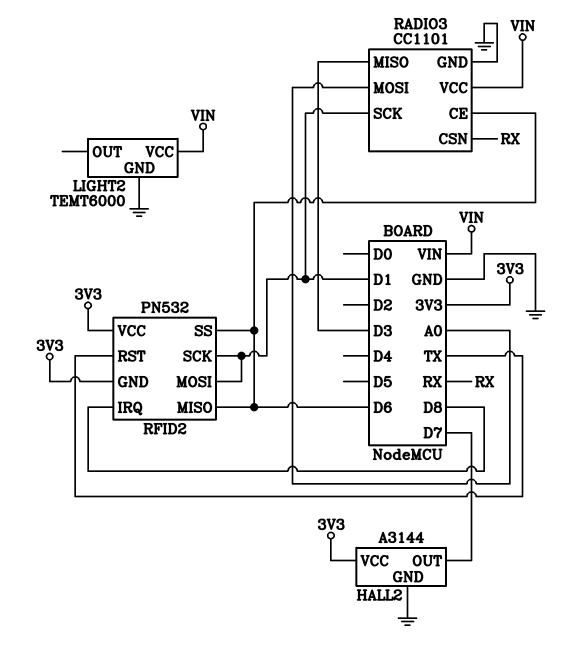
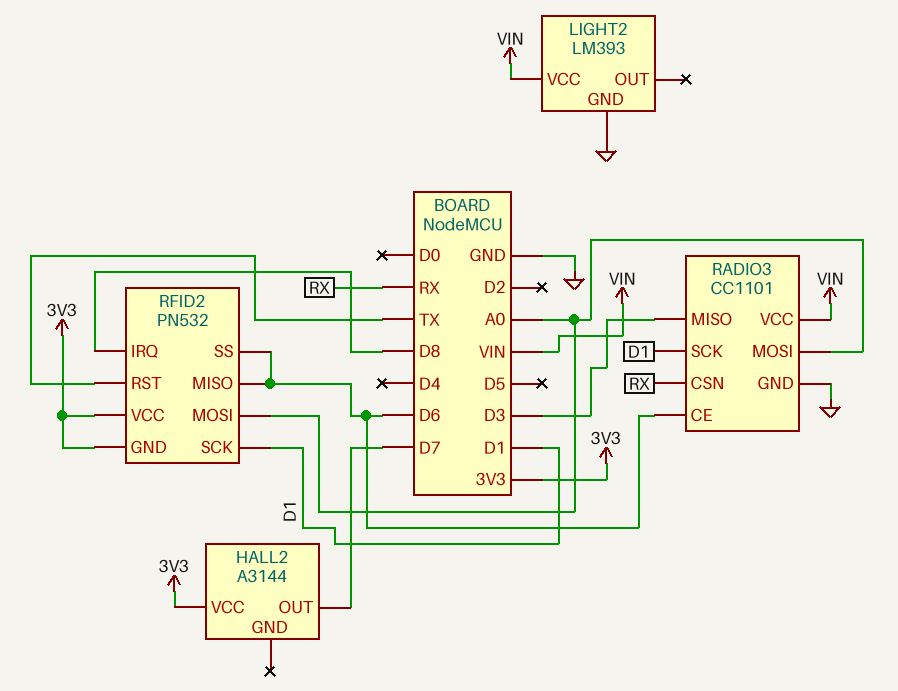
HALL2 pin GND: GND -> none
LIGHT2: TEMT6000 -> LM393
RFID2 pin MOSI: D1 -> A0

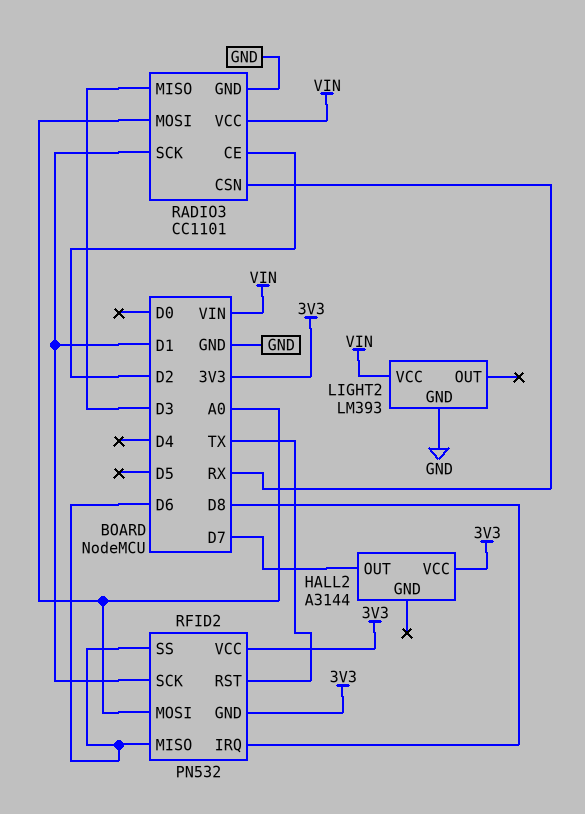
RADIO3 pin CE: D6 -> D2

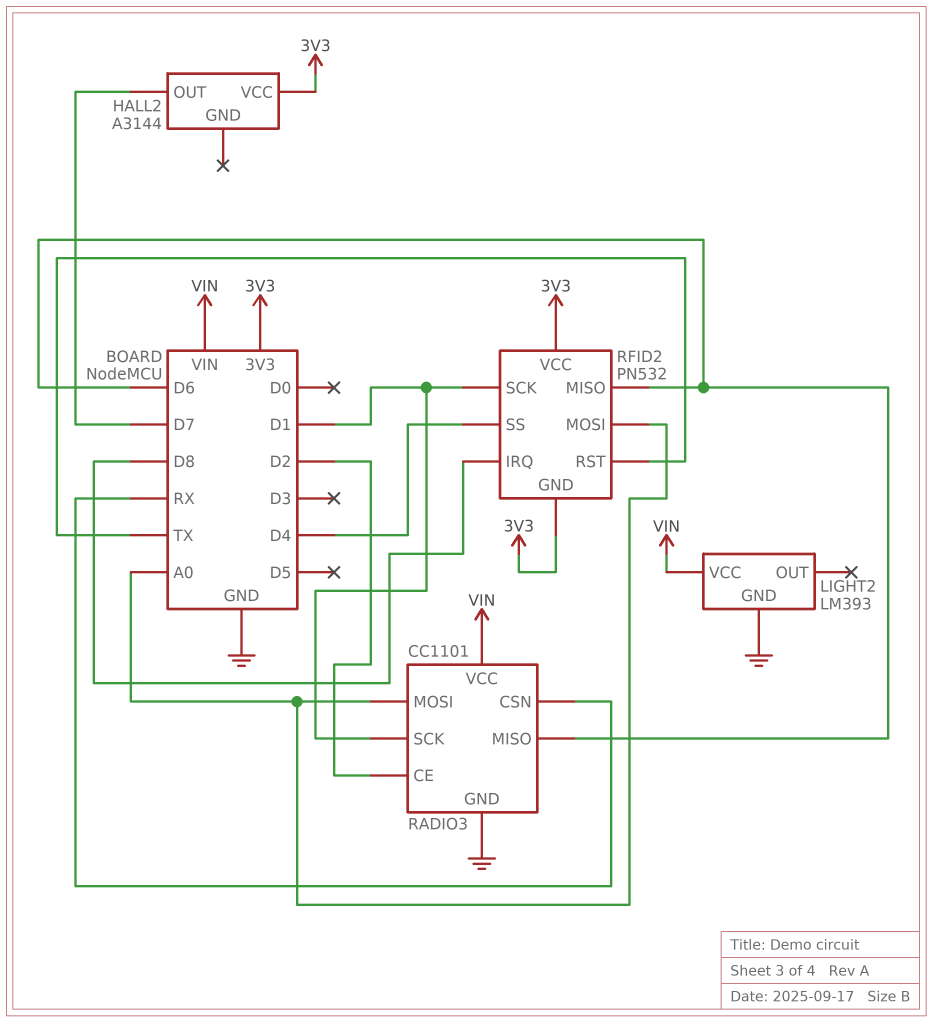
RADIO3 pin MISO: D3 -> D6
RFID2 pin SS: D6 -> D4

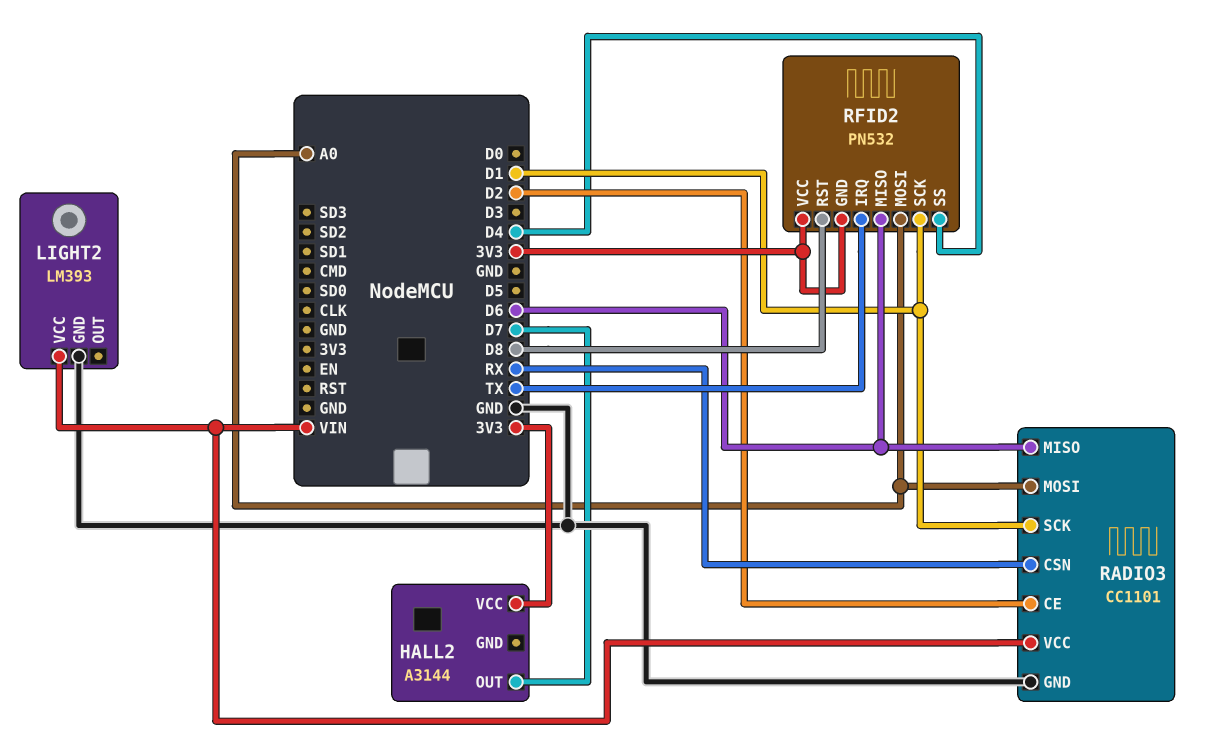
RFID2 pin IRQ: D8 -> TX
RFID2 pin RST: TX -> D8

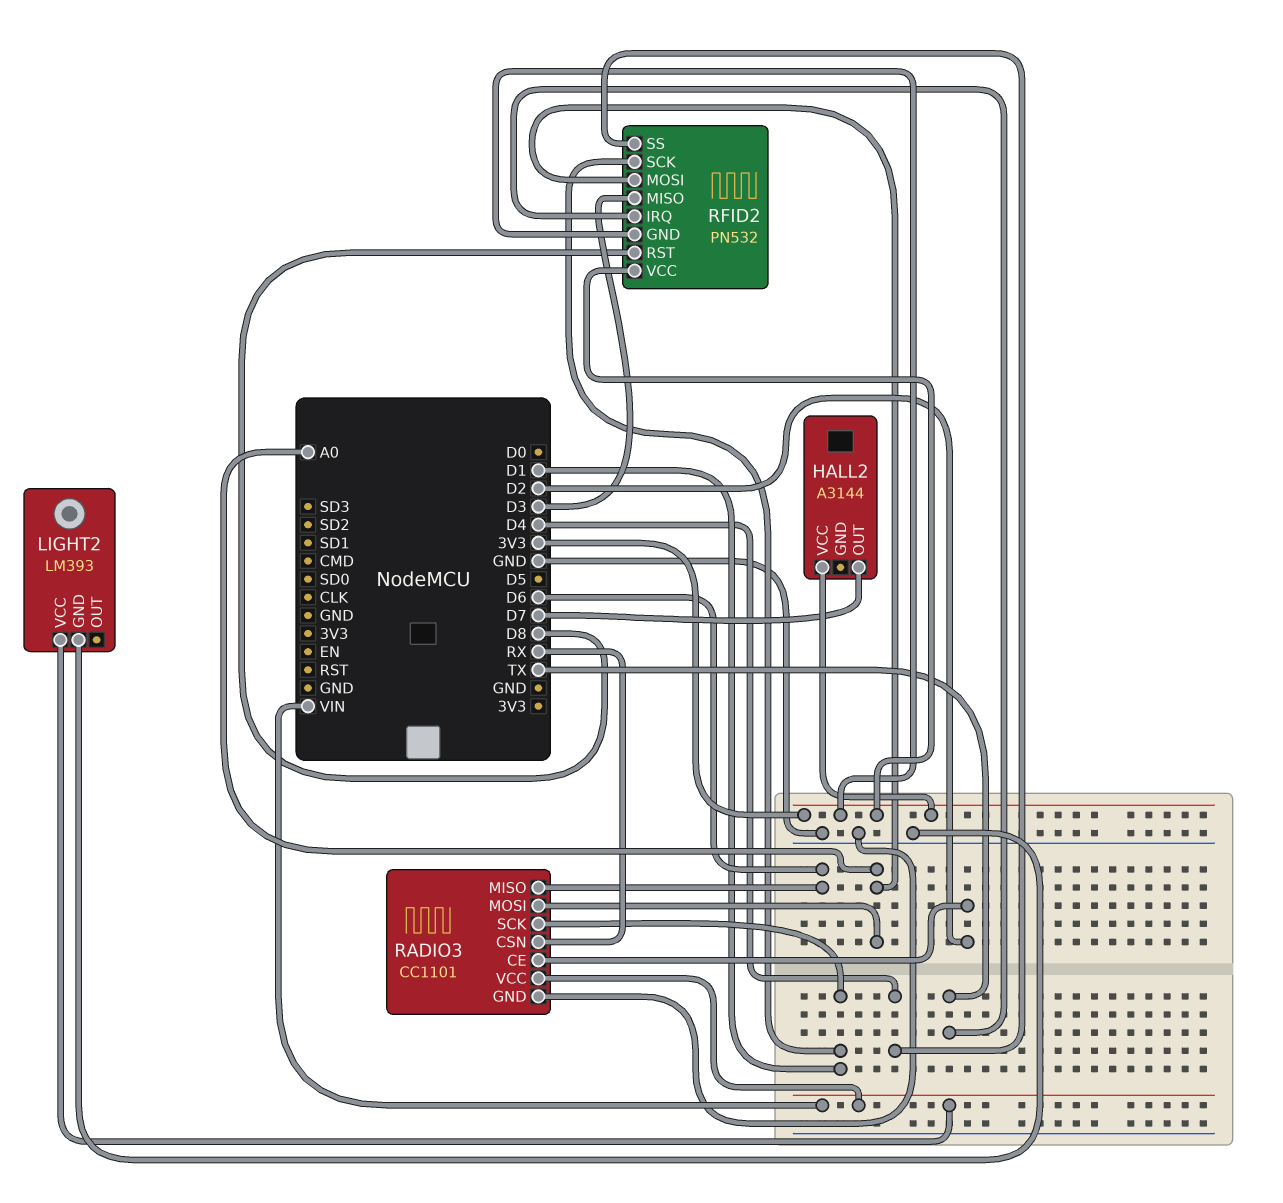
RFID2 pin MISO: D6 -> D3

